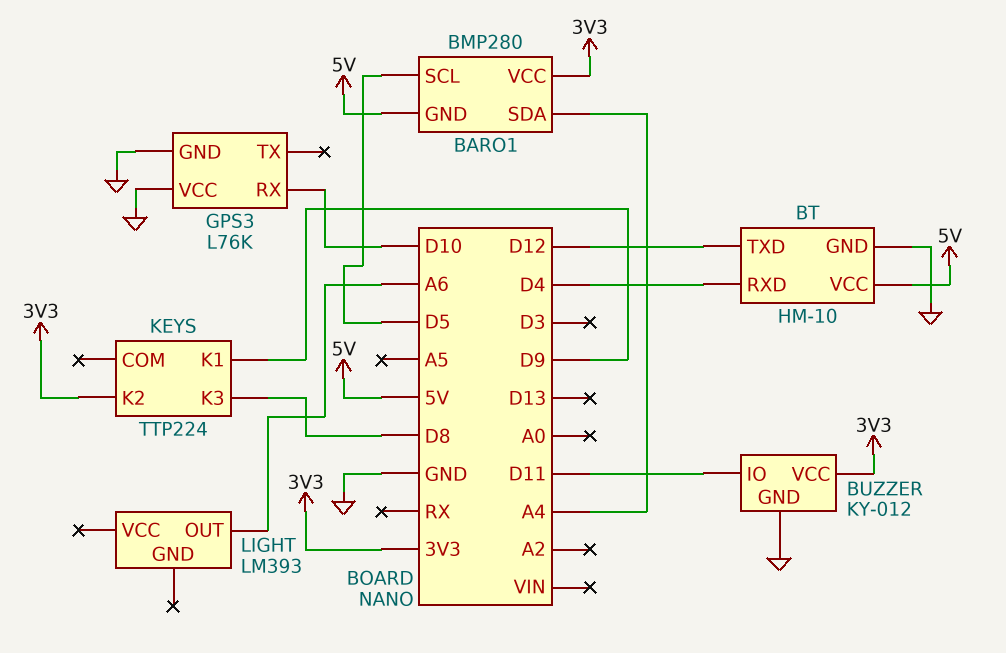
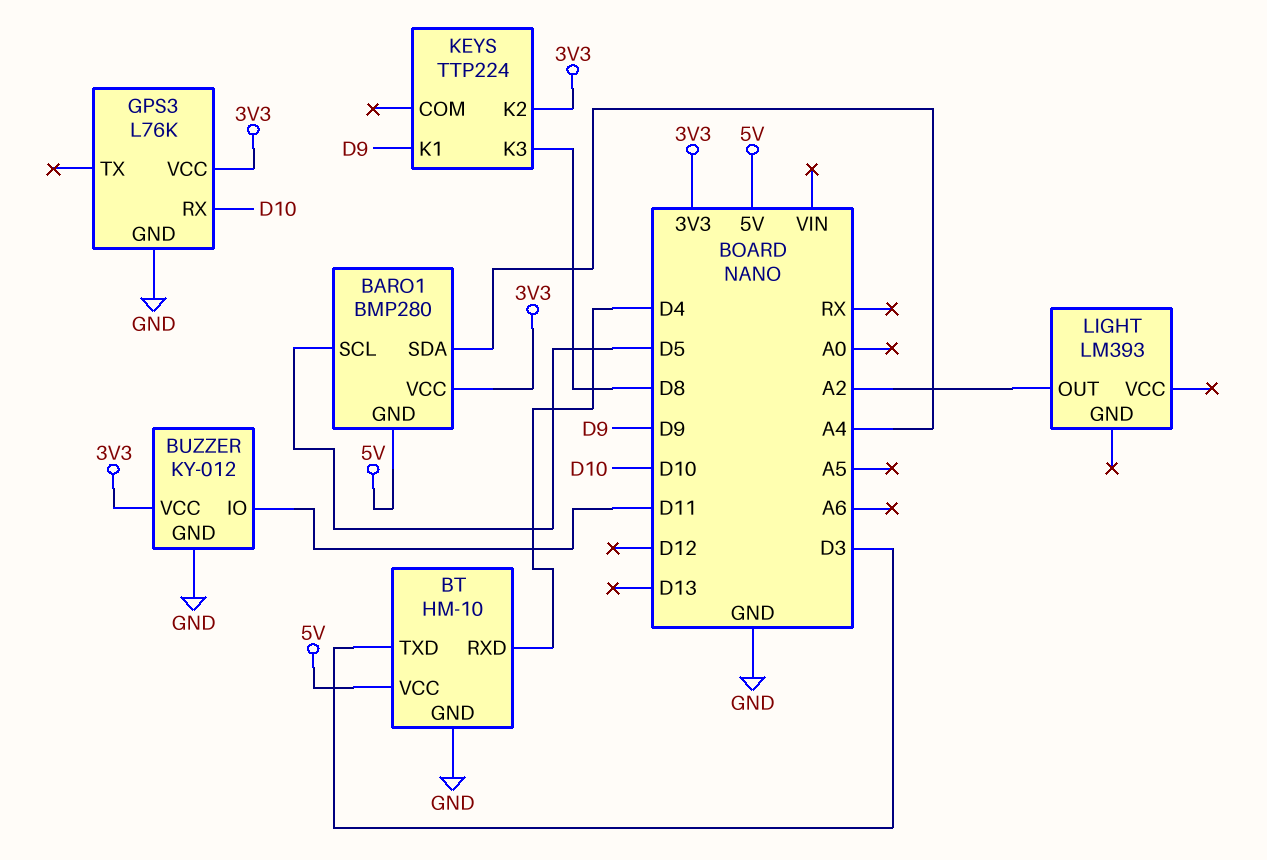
BT pin TXD: D12 -> D3
GPS3 pin VCC: GND -> 3V3
LIGHT pin OUT: A6 -> A2

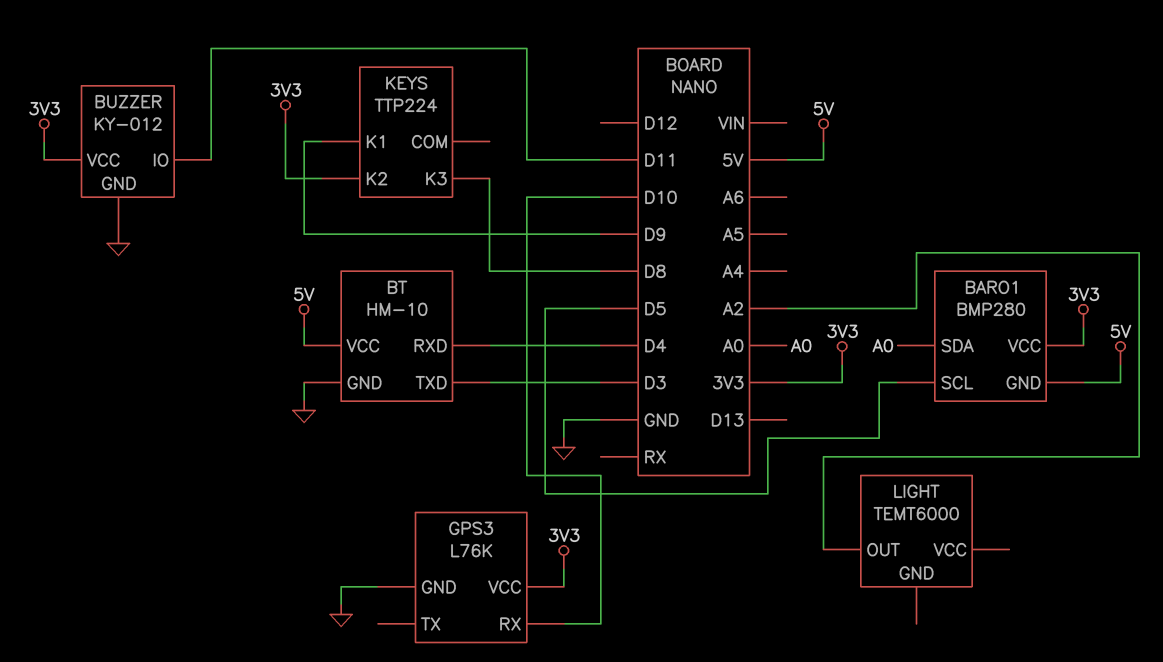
BARO1 pin SDA: A4 -> A0
LIGHT: LM393 -> TEMT6000

